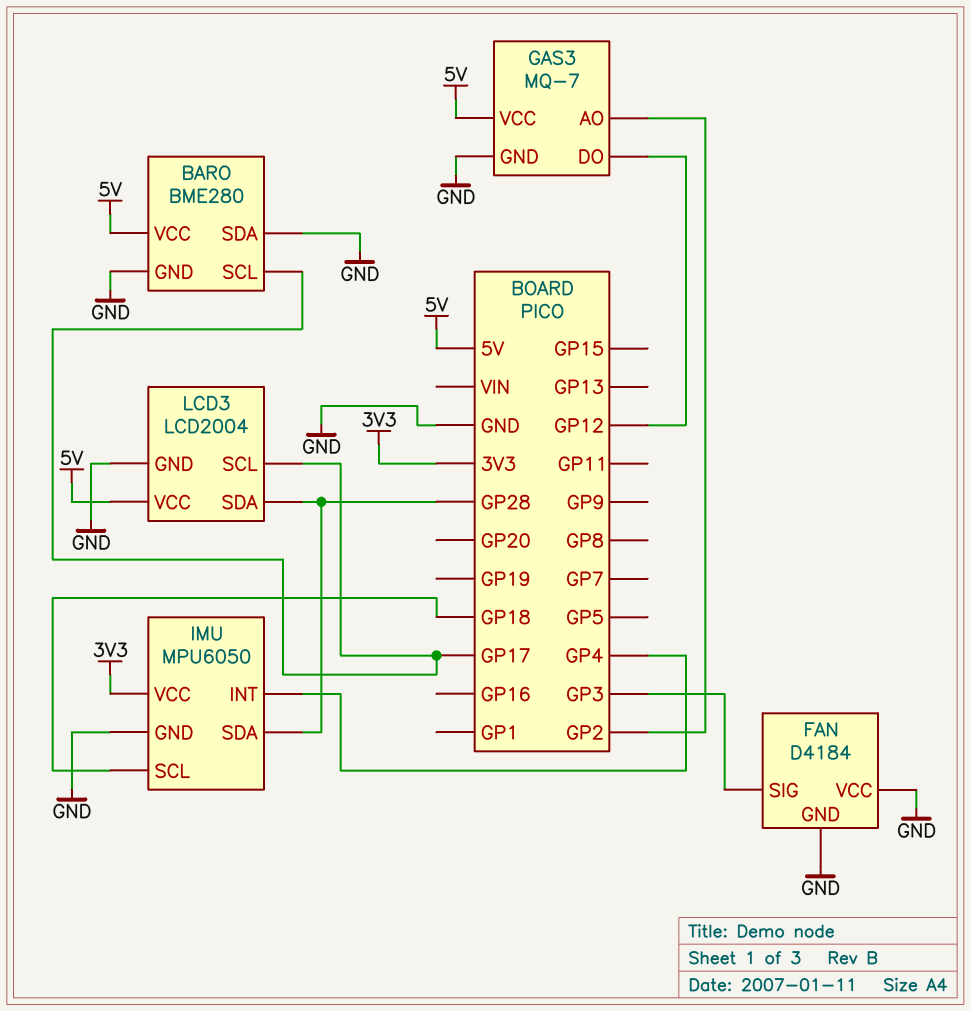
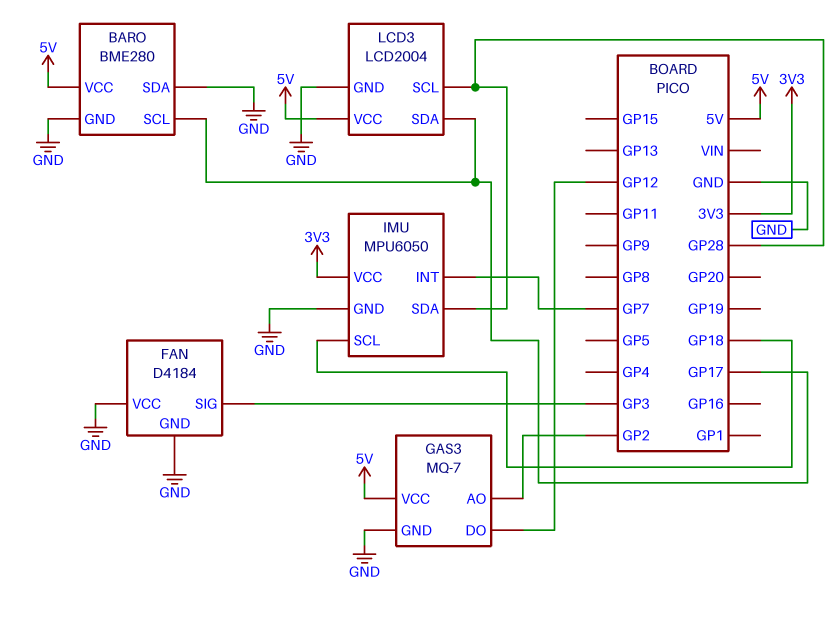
IMU pin INT: GP4 -> GP7
LCD3 pin SCL: GP17 -> GP28
LCD3 pin SDA: GP28 -> GP17

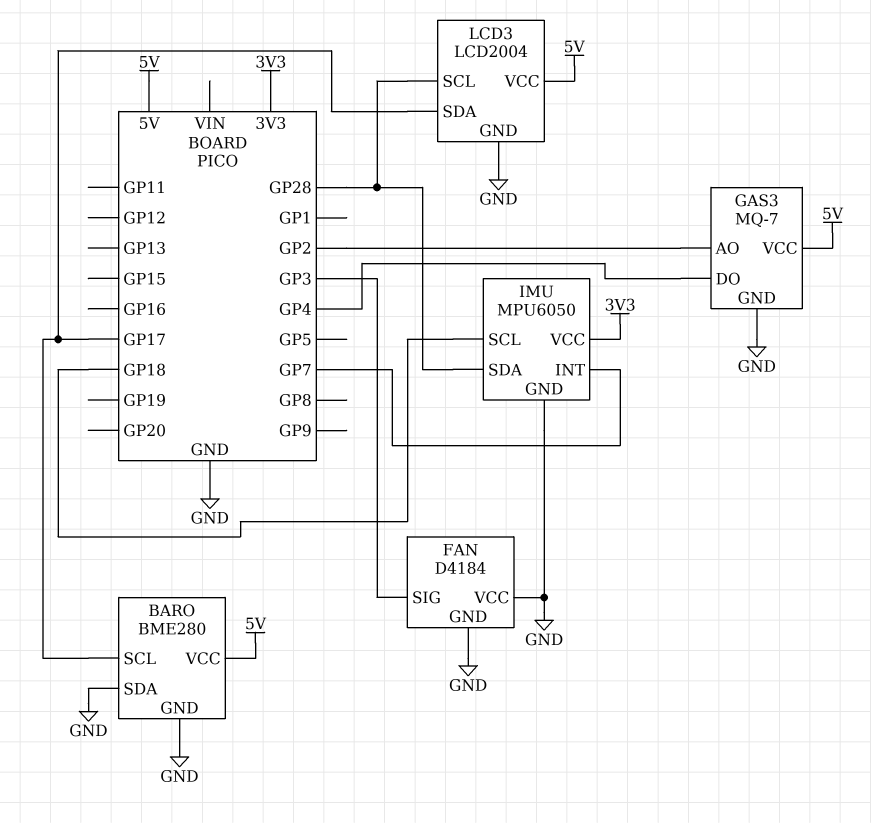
GAS3 pin DO: GP12 -> GP4

